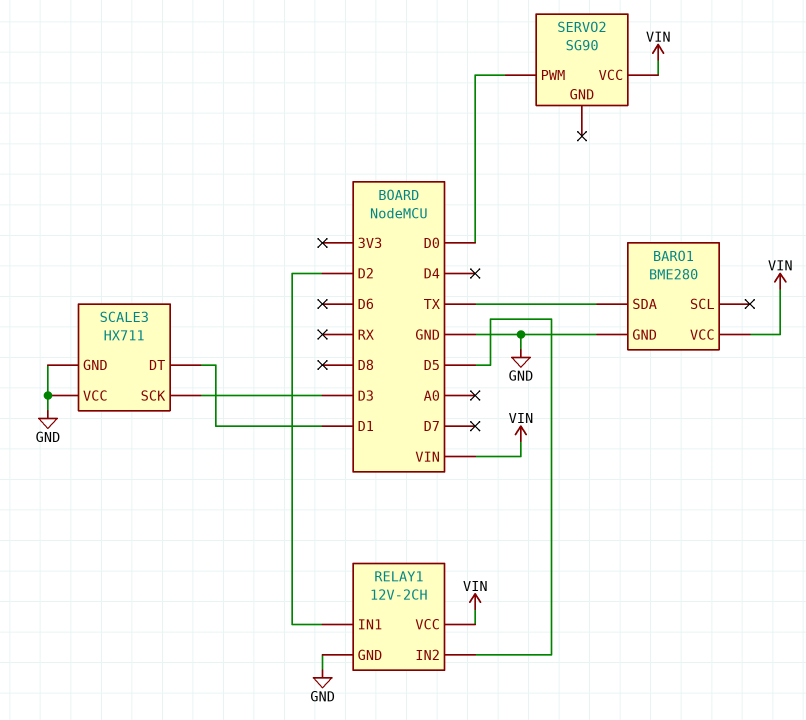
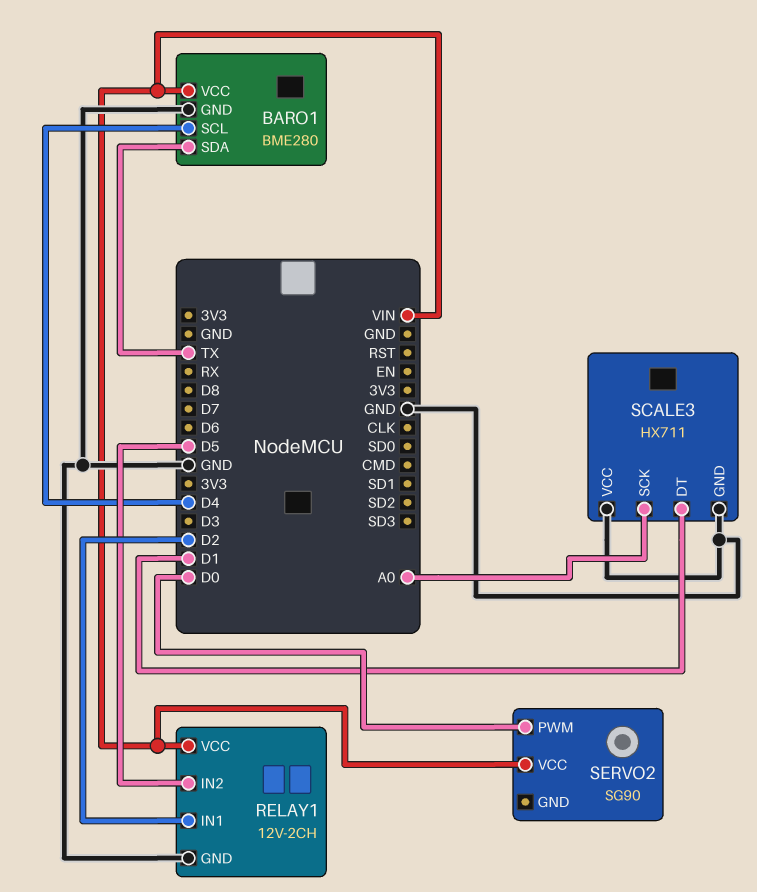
BARO1 pin SCL: none -> D4
SCALE3 pin SCK: D3 -> A0

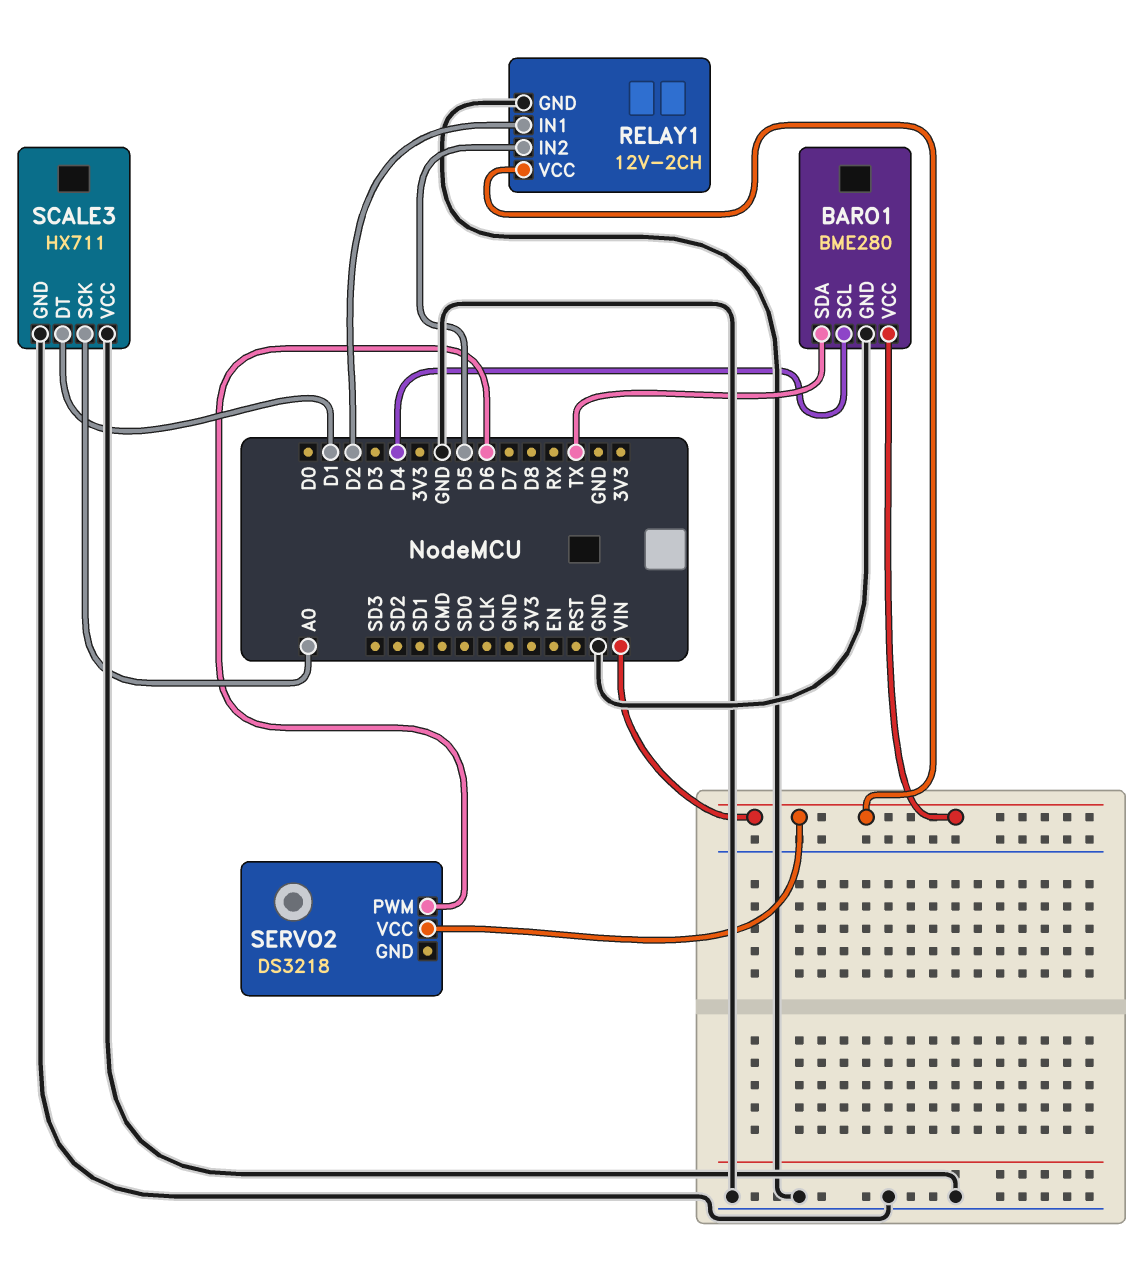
SERVO2: SG90 -> DS3218
SERVO2 pin PWM: D0 -> D6

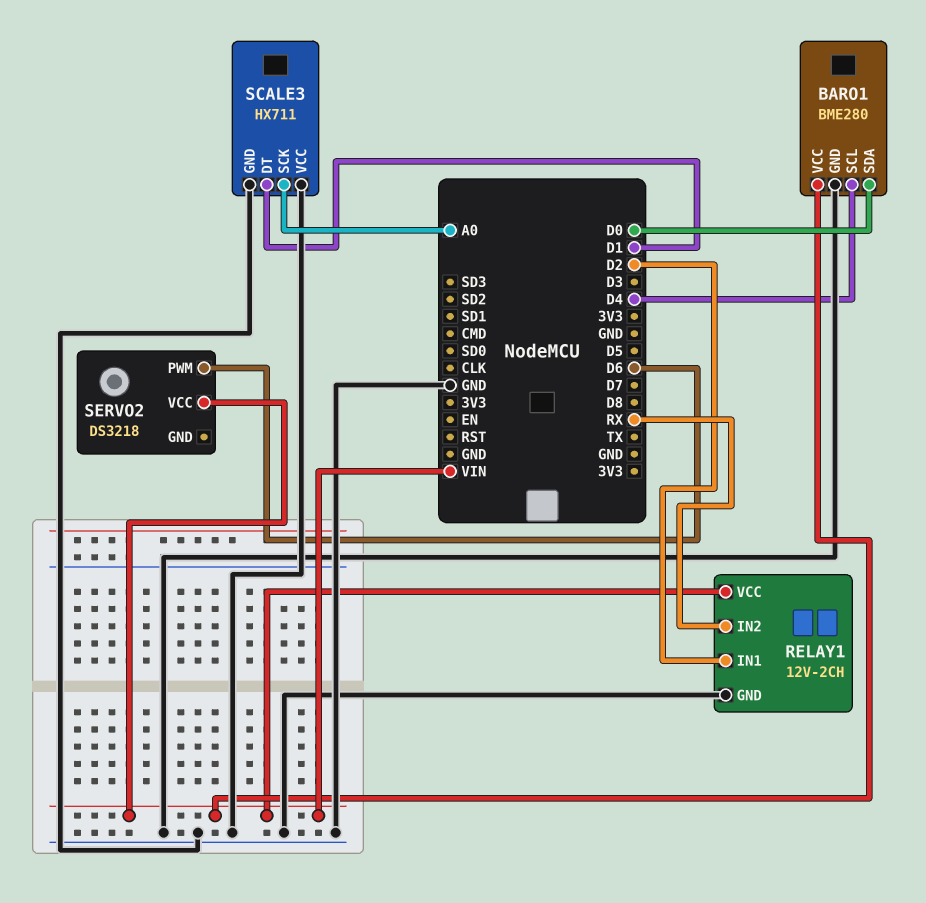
BARO1 pin SDA: TX -> D0
RELAY1 pin IN2: D5 -> RX

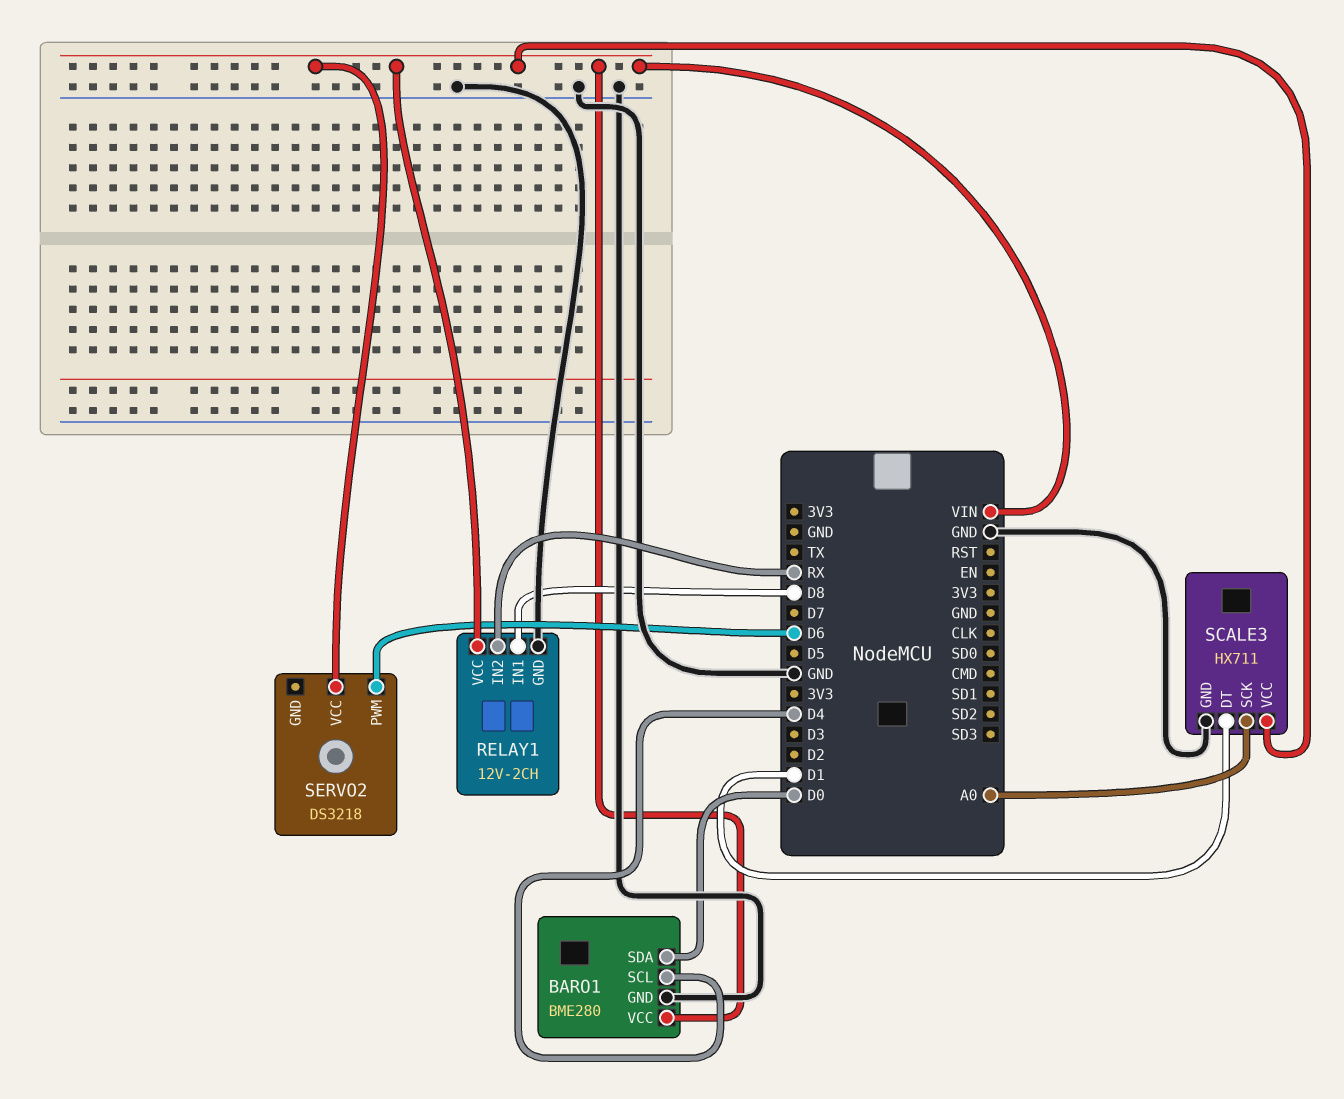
RELAY1 pin IN1: D2 -> D8
SCALE3 pin VCC: GND -> VIN

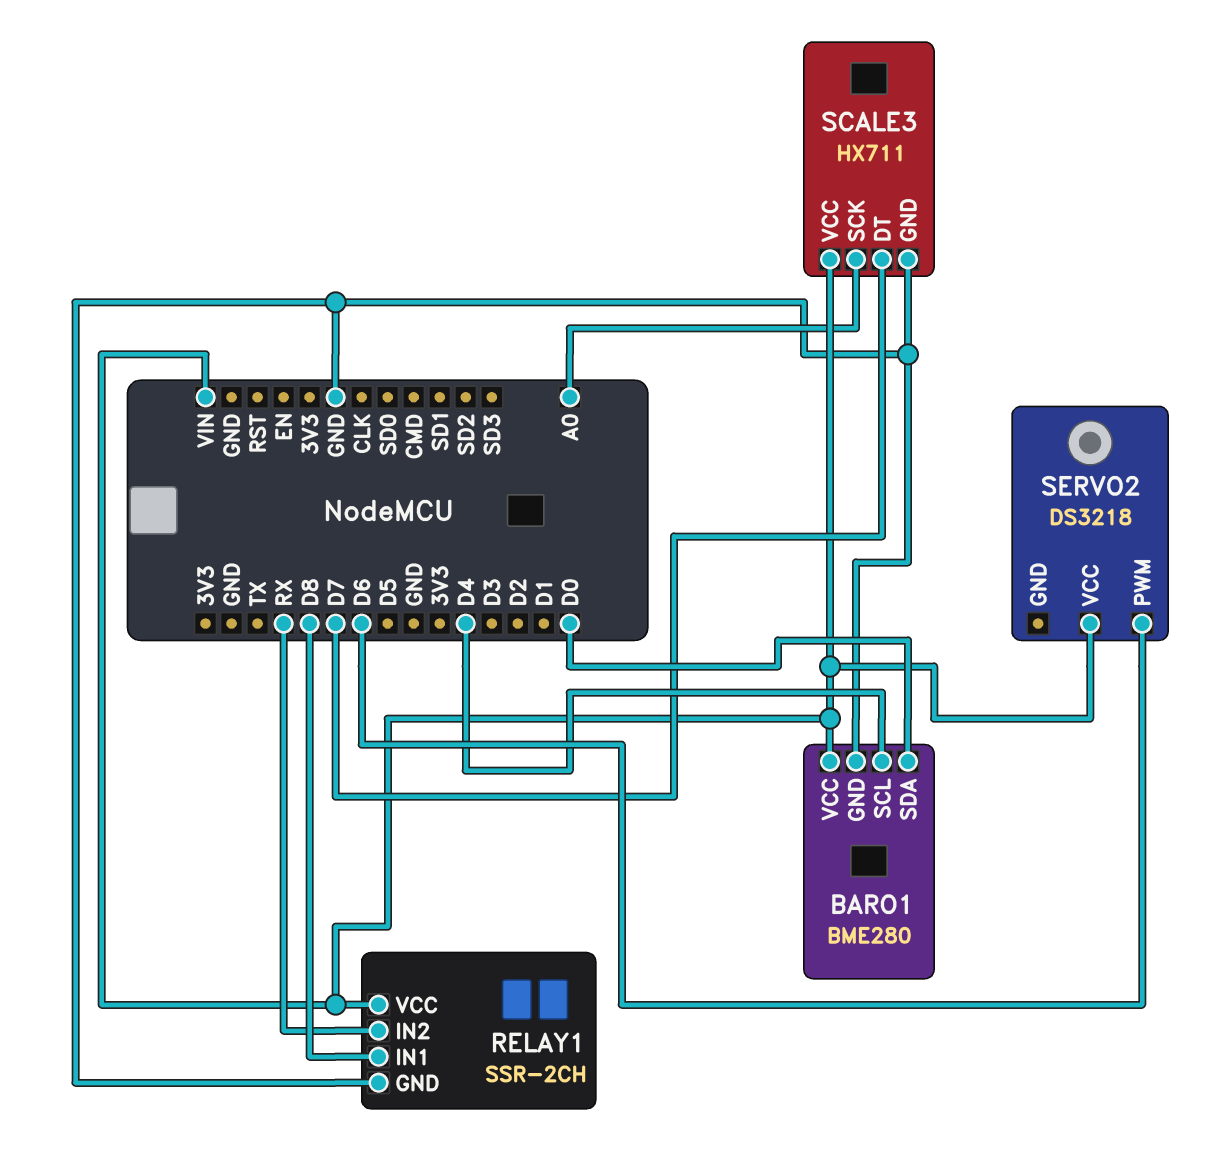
RELAY1: 12V-2CH -> SSR-2CH
SCALE3 pin DT: D1 -> D7

